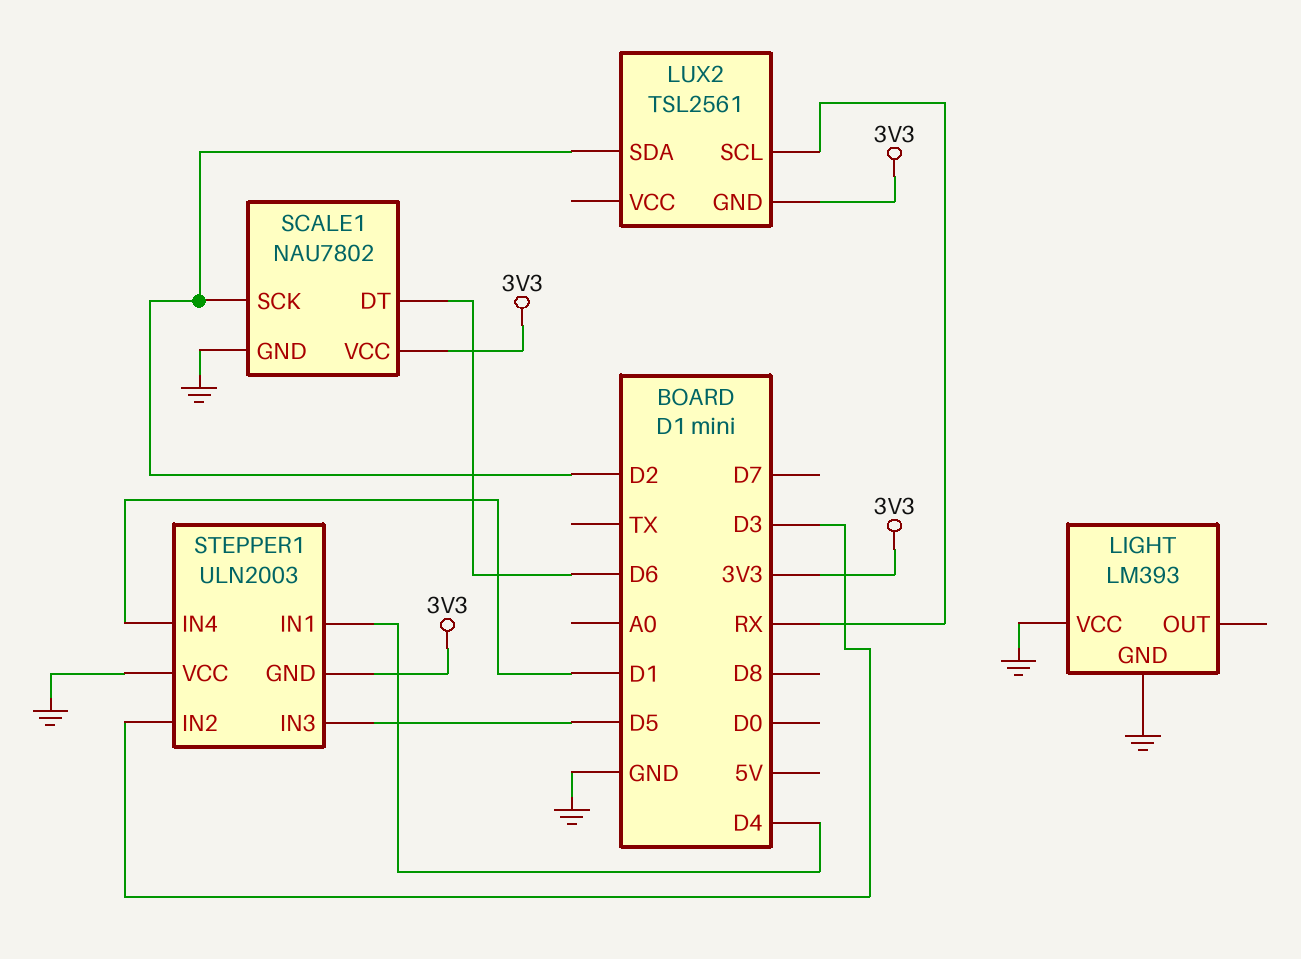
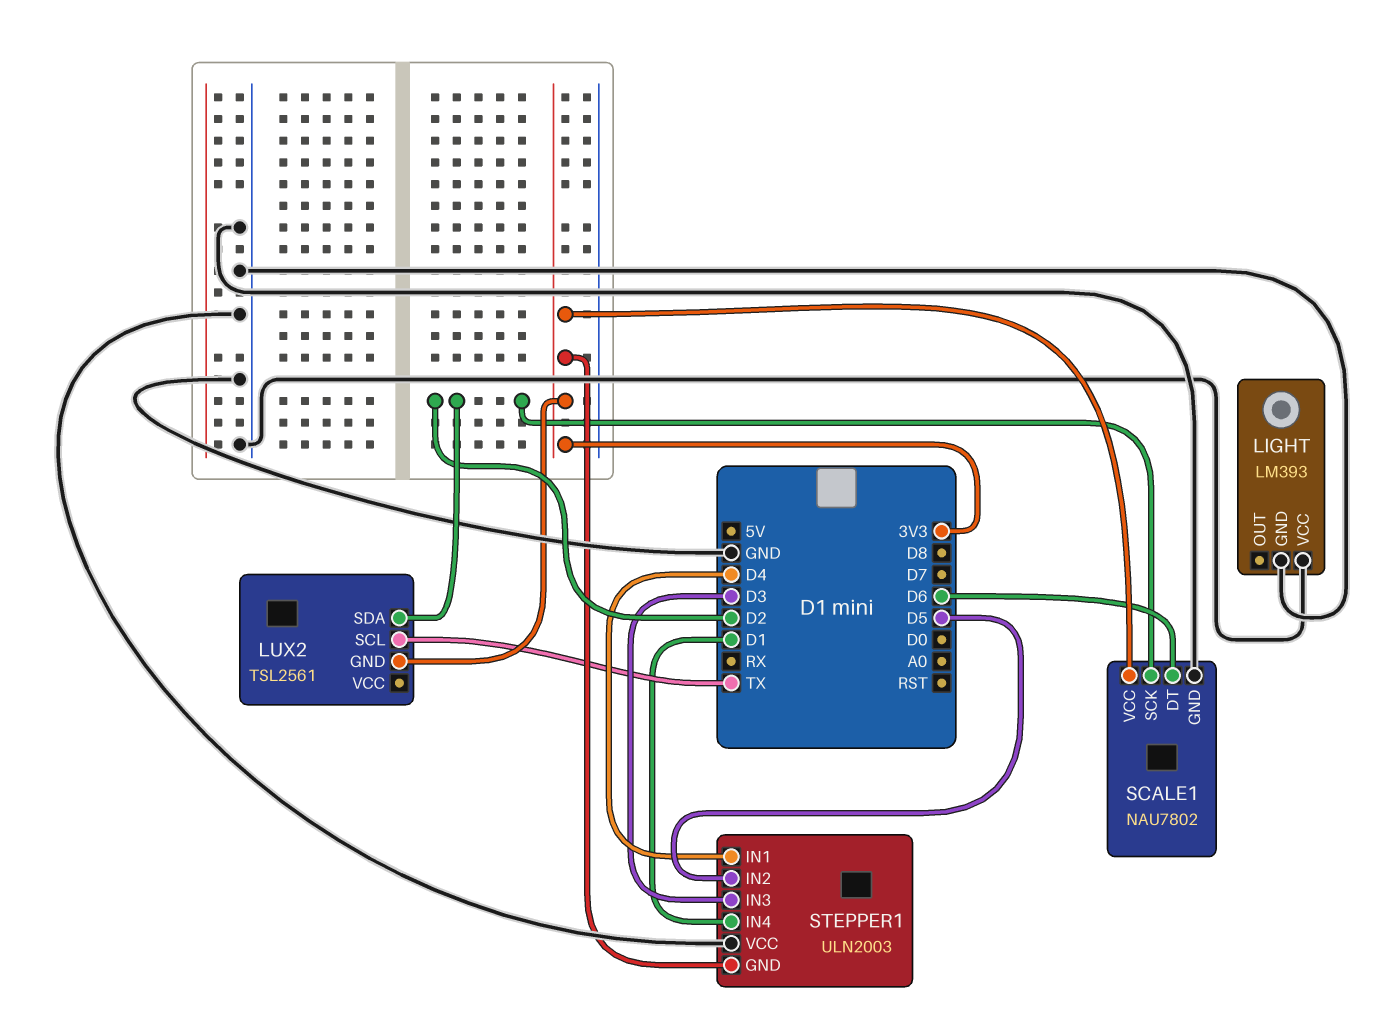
LUX2 pin SCL: RX -> TX
STEPPER1 pin IN2: D3 -> D5
STEPPER1 pin IN3: D5 -> D3

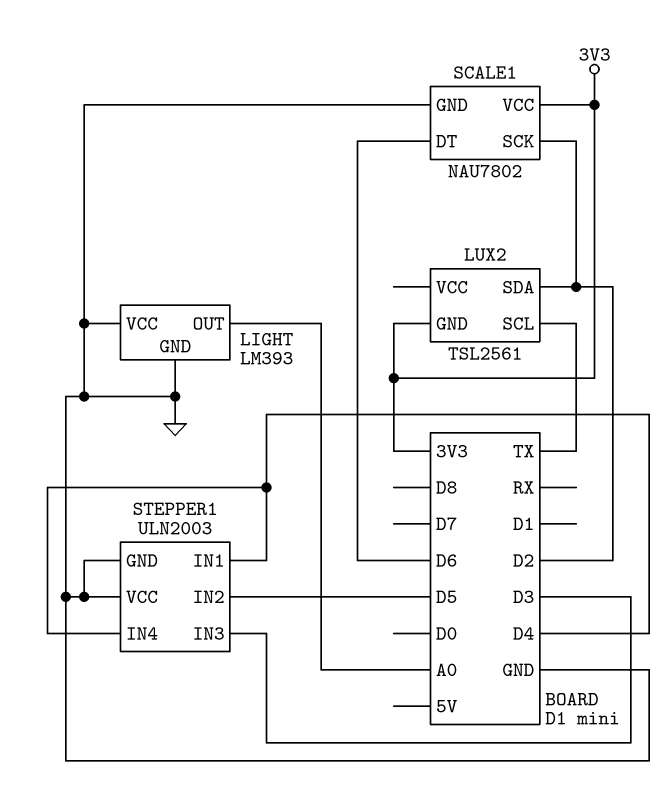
LIGHT pin OUT: none -> A0
STEPPER1 pin GND: 3V3 -> GND
STEPPER1 pin IN4: D1 -> D4

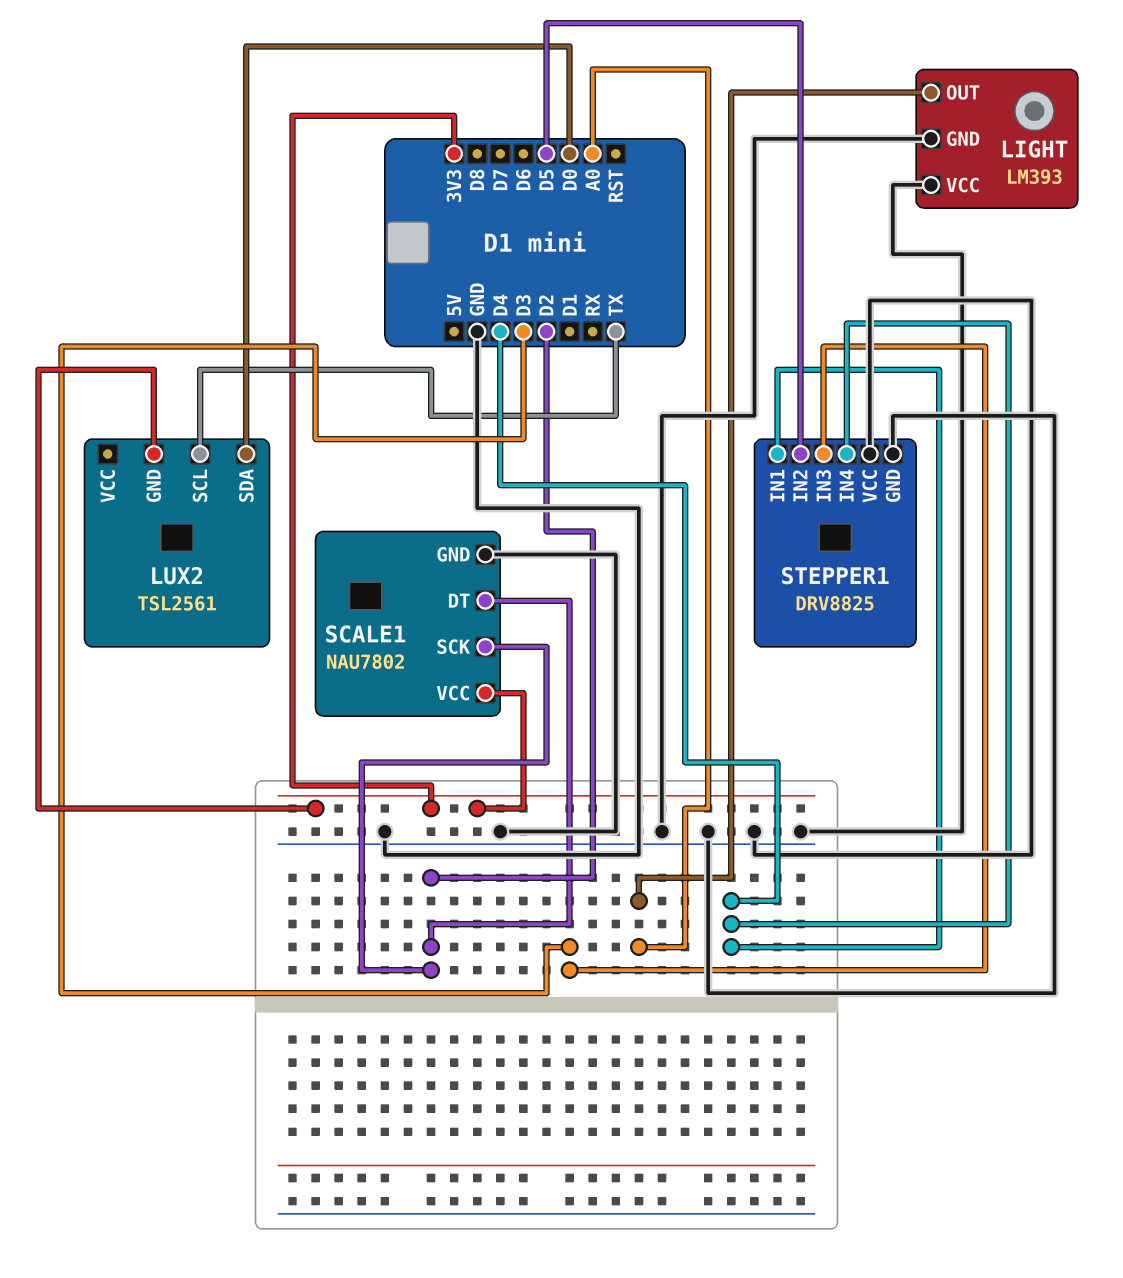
LUX2 pin SDA: D2 -> D0
SCALE1 pin DT: D6 -> D2
STEPPER1: ULN2003 -> DRV8825

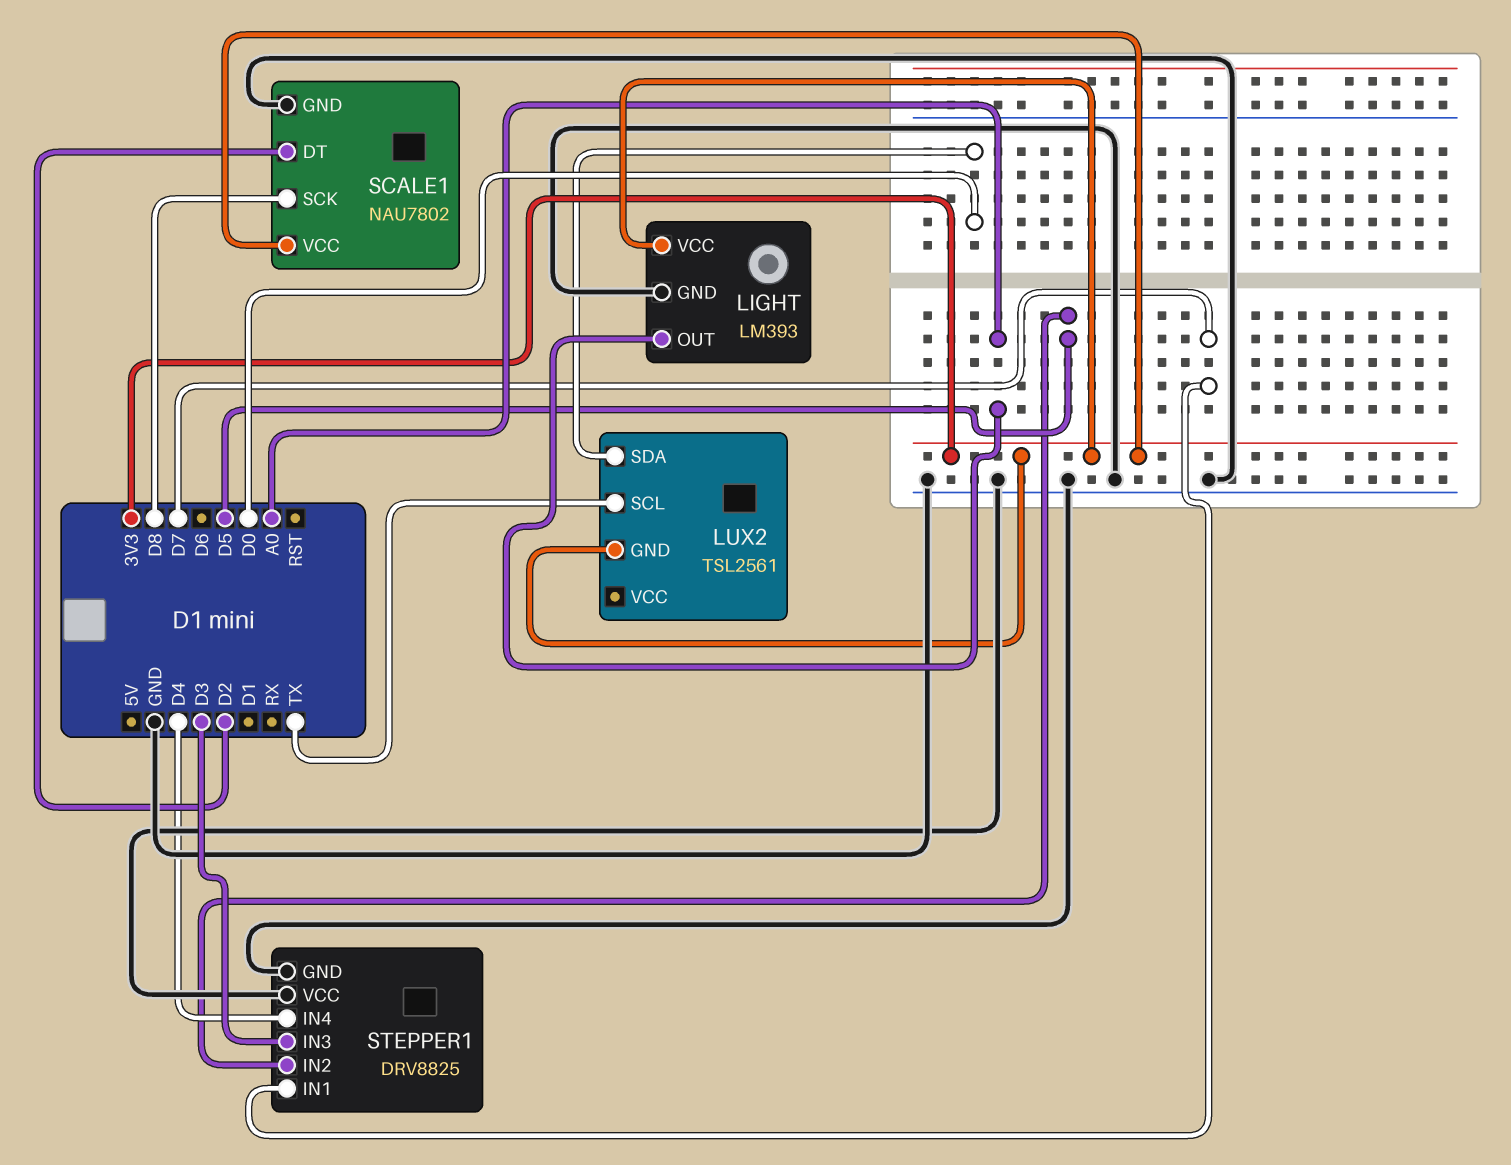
LIGHT pin VCC: GND -> 3V3
SCALE1 pin SCK: D2 -> D8
STEPPER1 pin IN1: D4 -> D7

